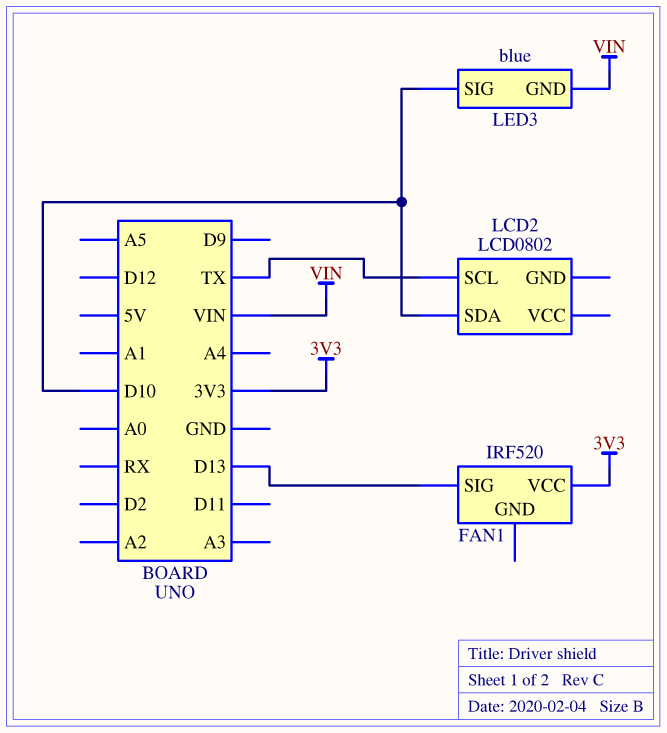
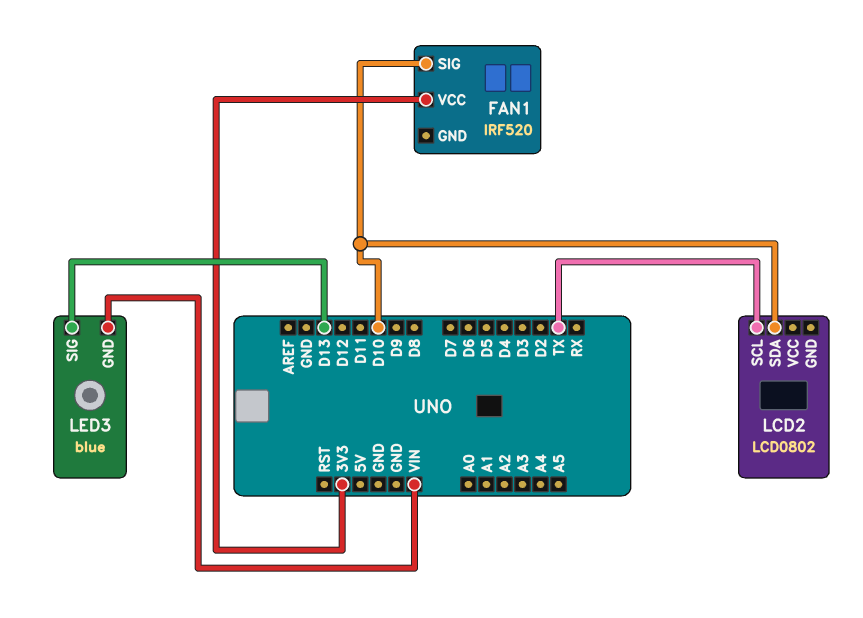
FAN1 pin SIG: D13 -> D10
LED3 pin SIG: D10 -> D13

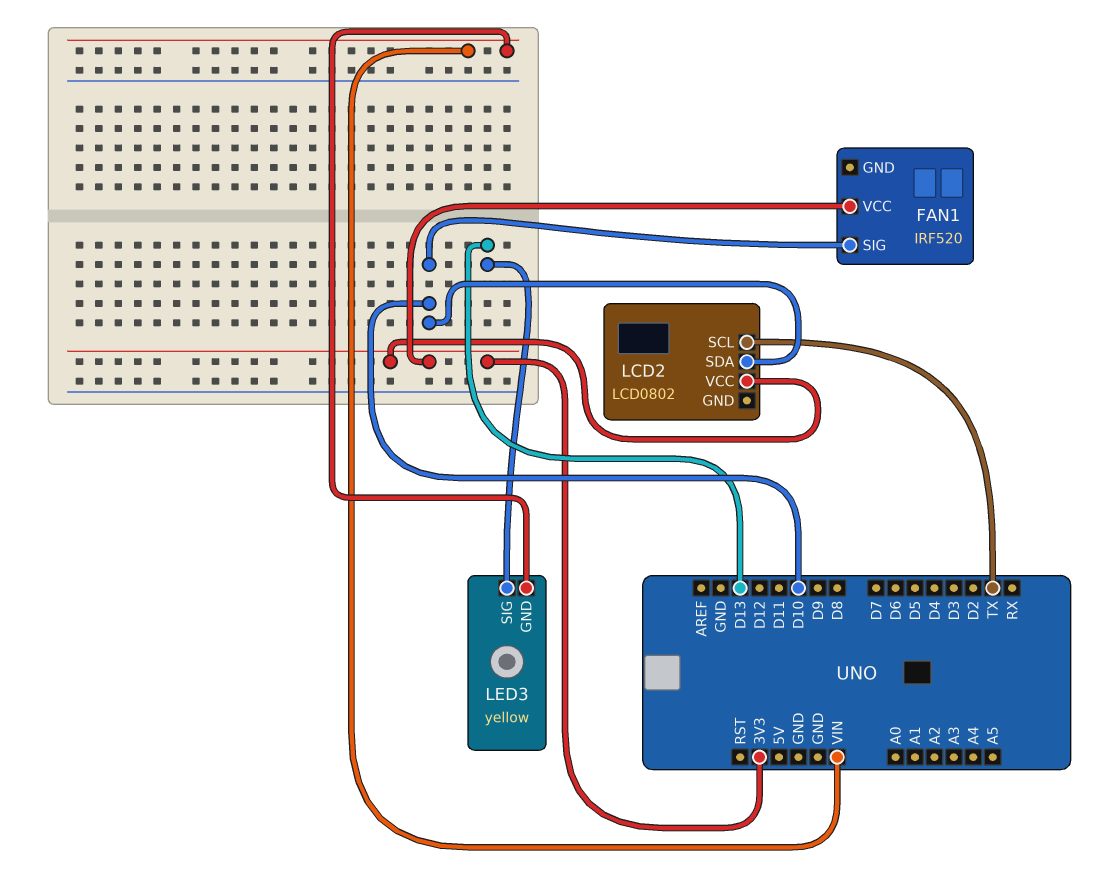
LCD2 pin VCC: none -> 3V3
LED3: blue -> yellow

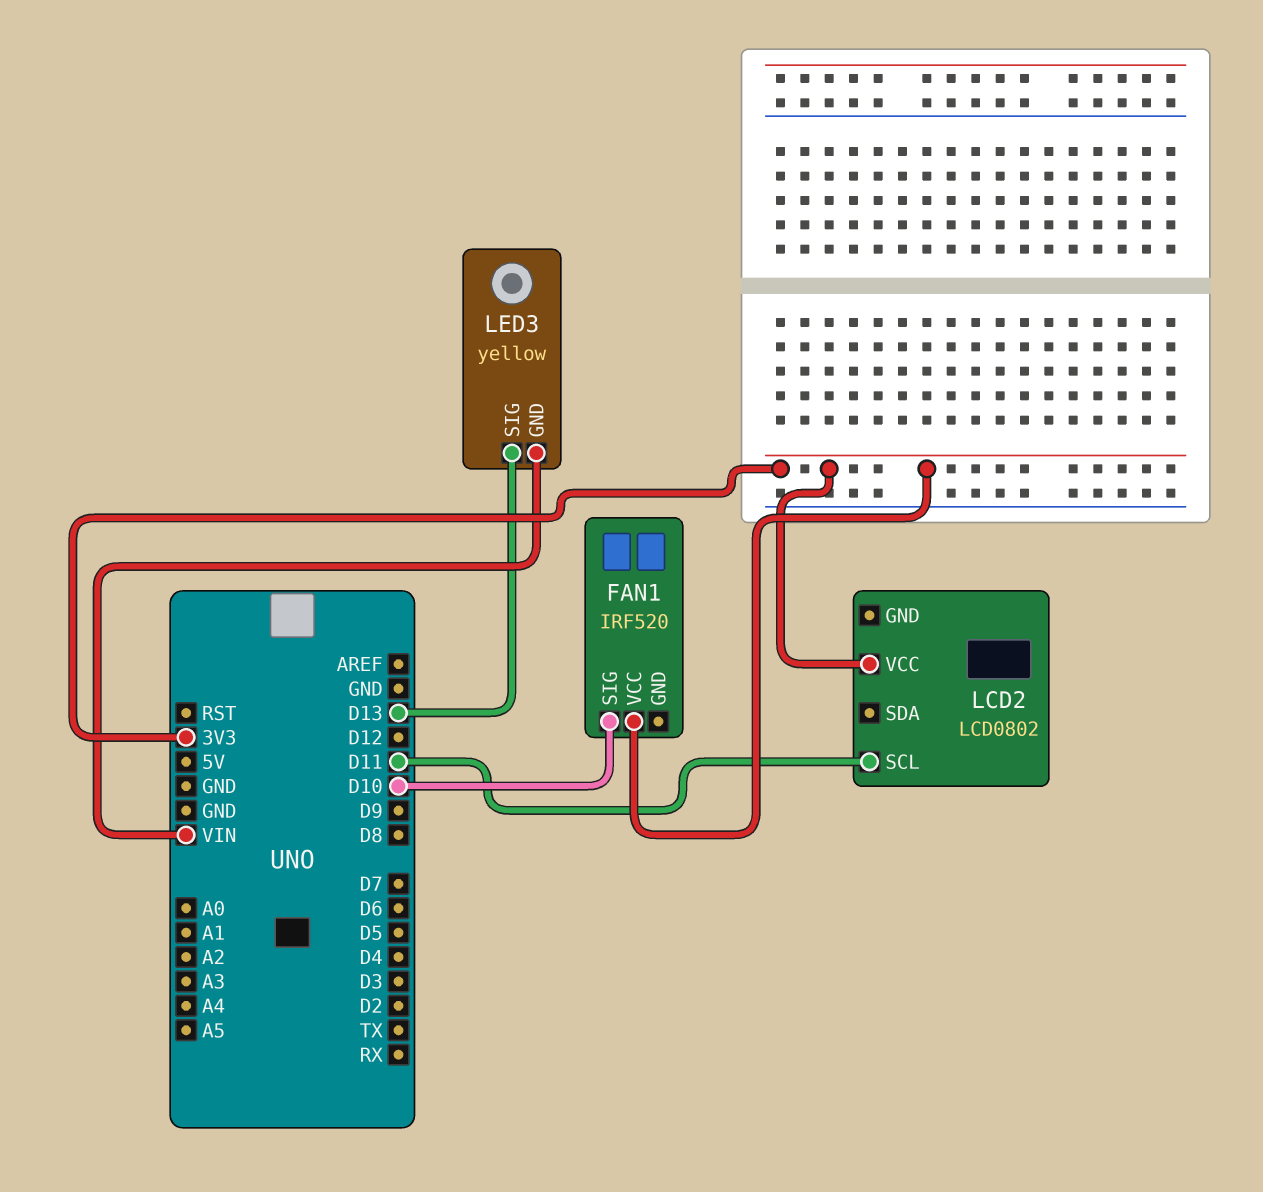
LCD2 pin SCL: TX -> D11
LCD2 pin SDA: D10 -> none

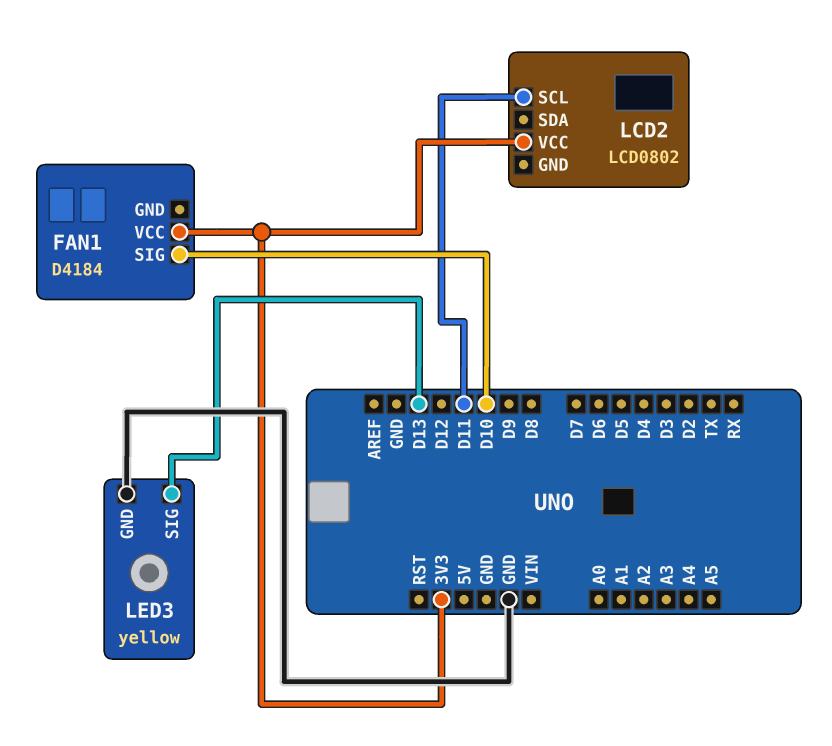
FAN1: IRF520 -> D4184
LED3 pin GND: VIN -> GND

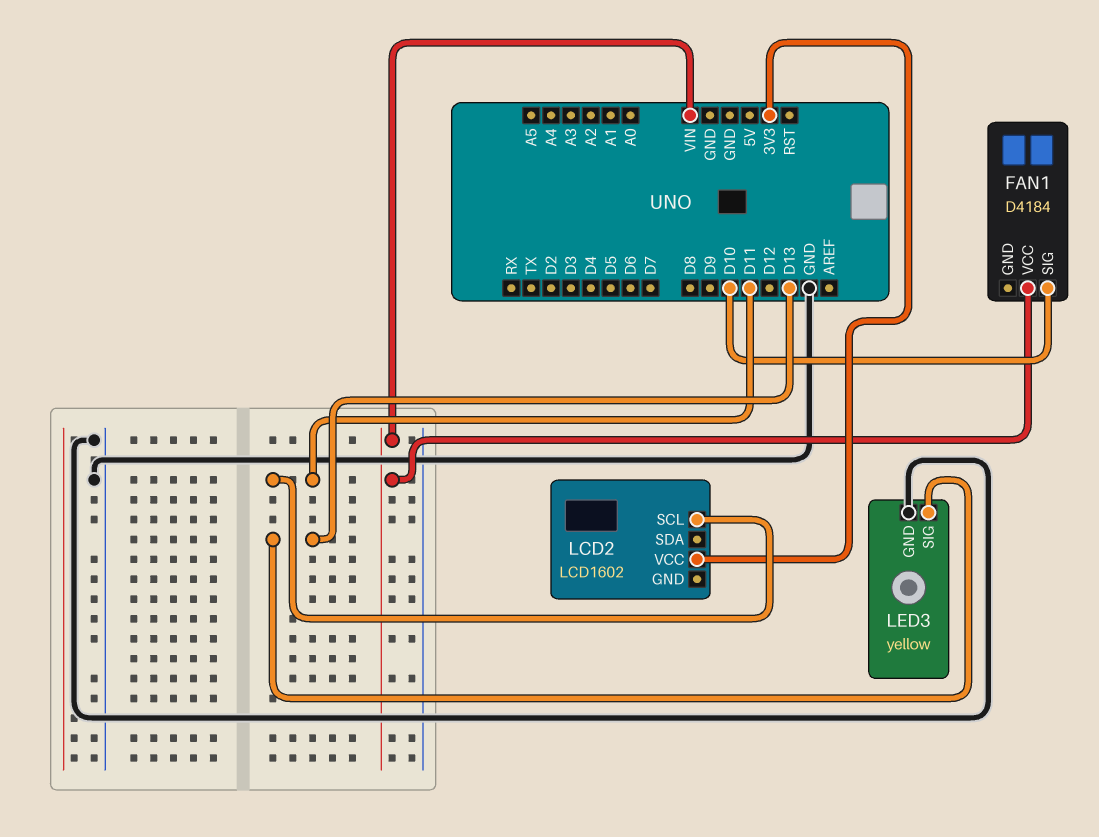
FAN1 pin VCC: 3V3 -> VIN
LCD2: LCD0802 -> LCD1602

